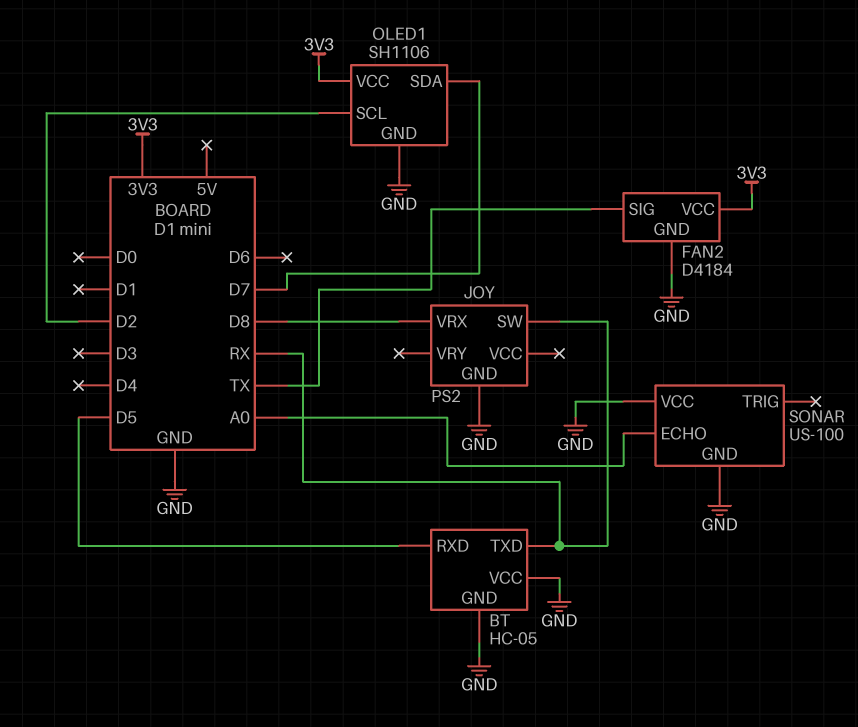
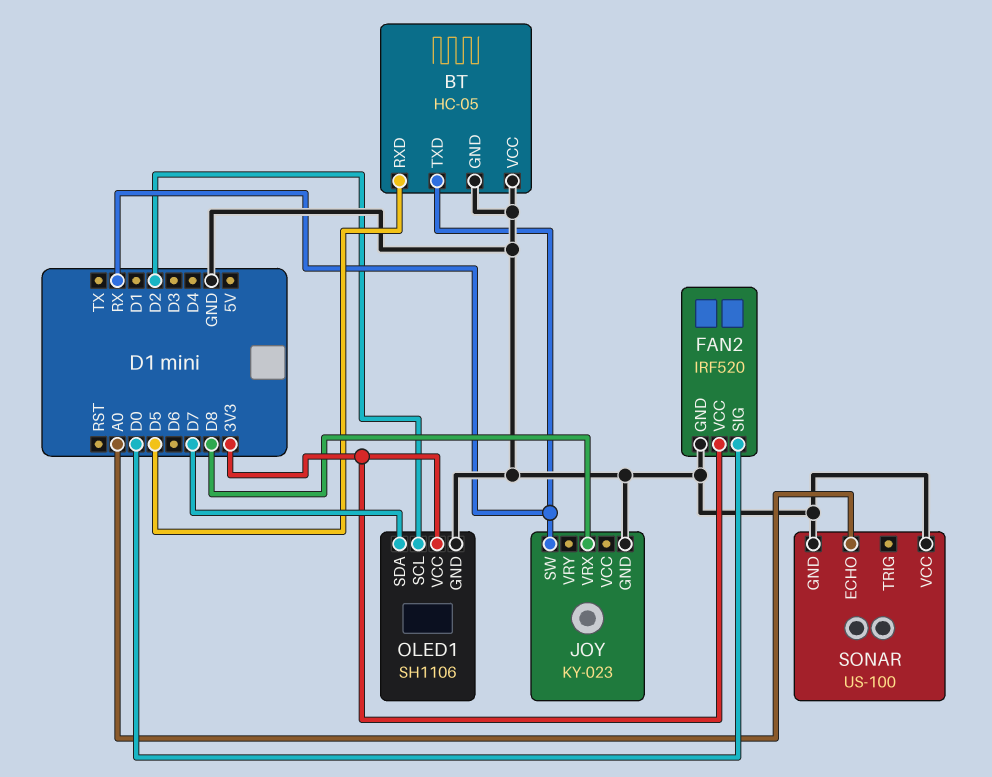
FAN2: D4184 -> IRF520
FAN2 pin SIG: TX -> D0
JOY: PS2 -> KY-023

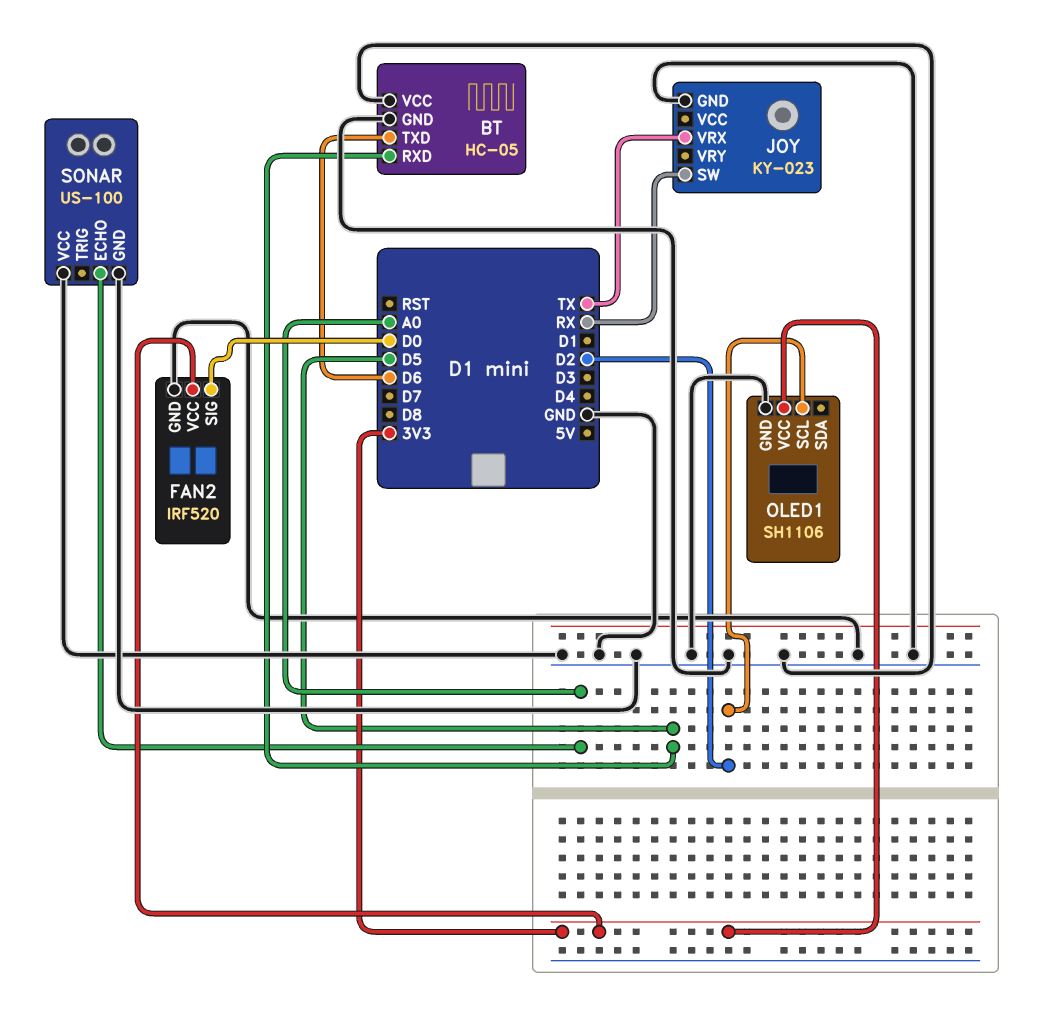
BT pin TXD: RX -> D6
JOY pin VRX: D8 -> TX
OLED1 pin SDA: D7 -> none

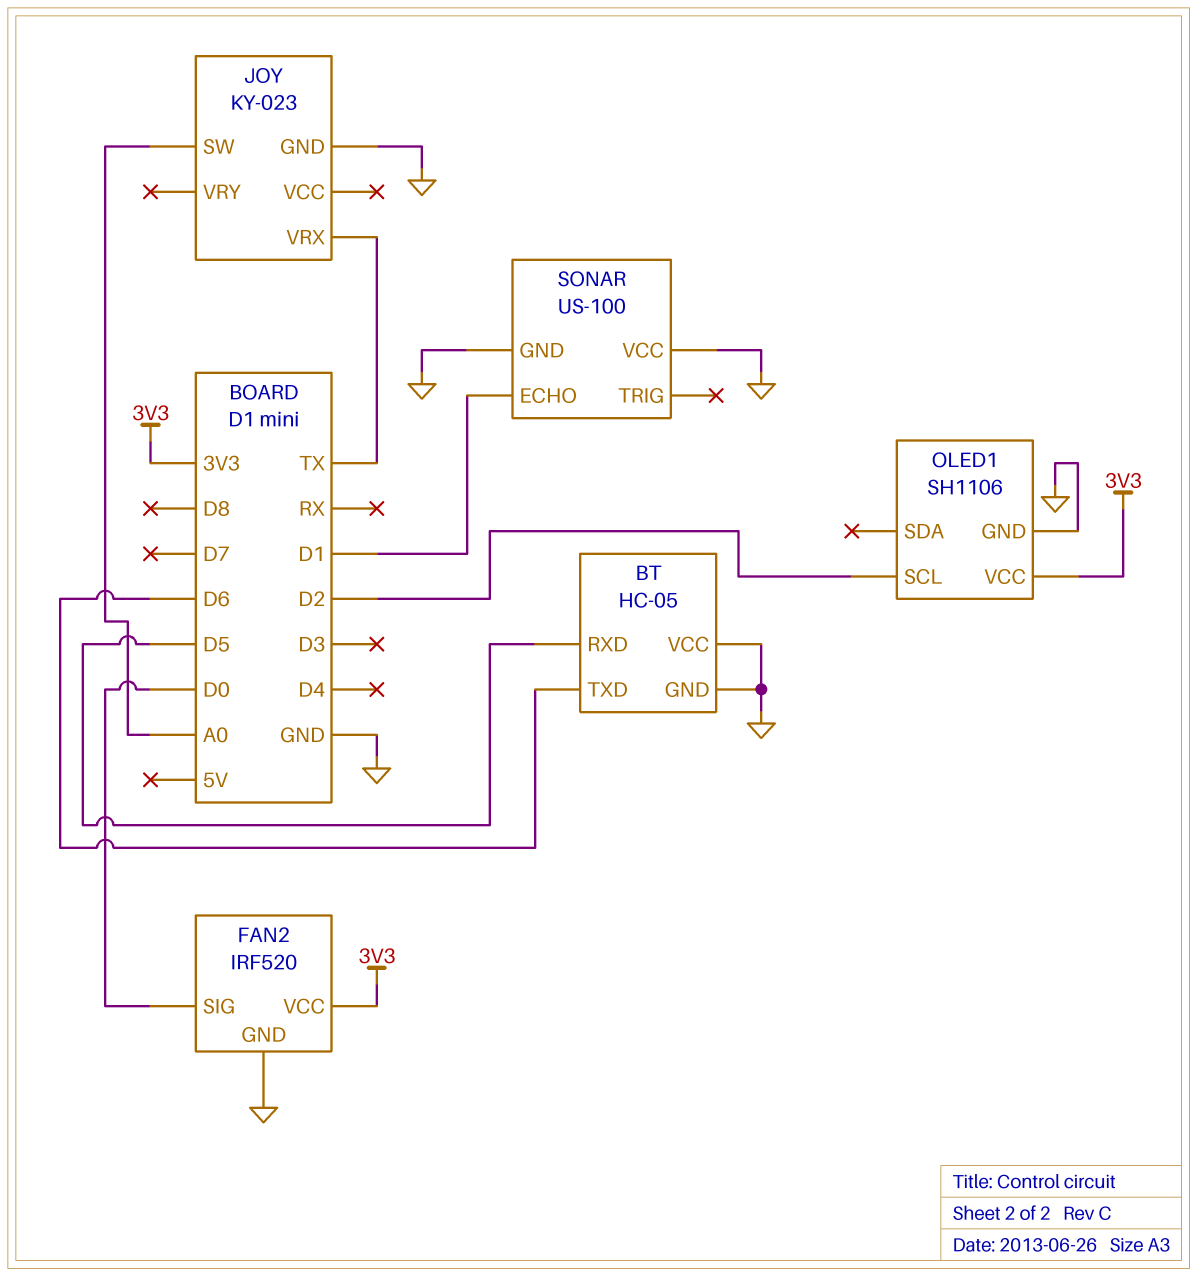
JOY pin SW: RX -> A0
SONAR pin ECHO: A0 -> D1

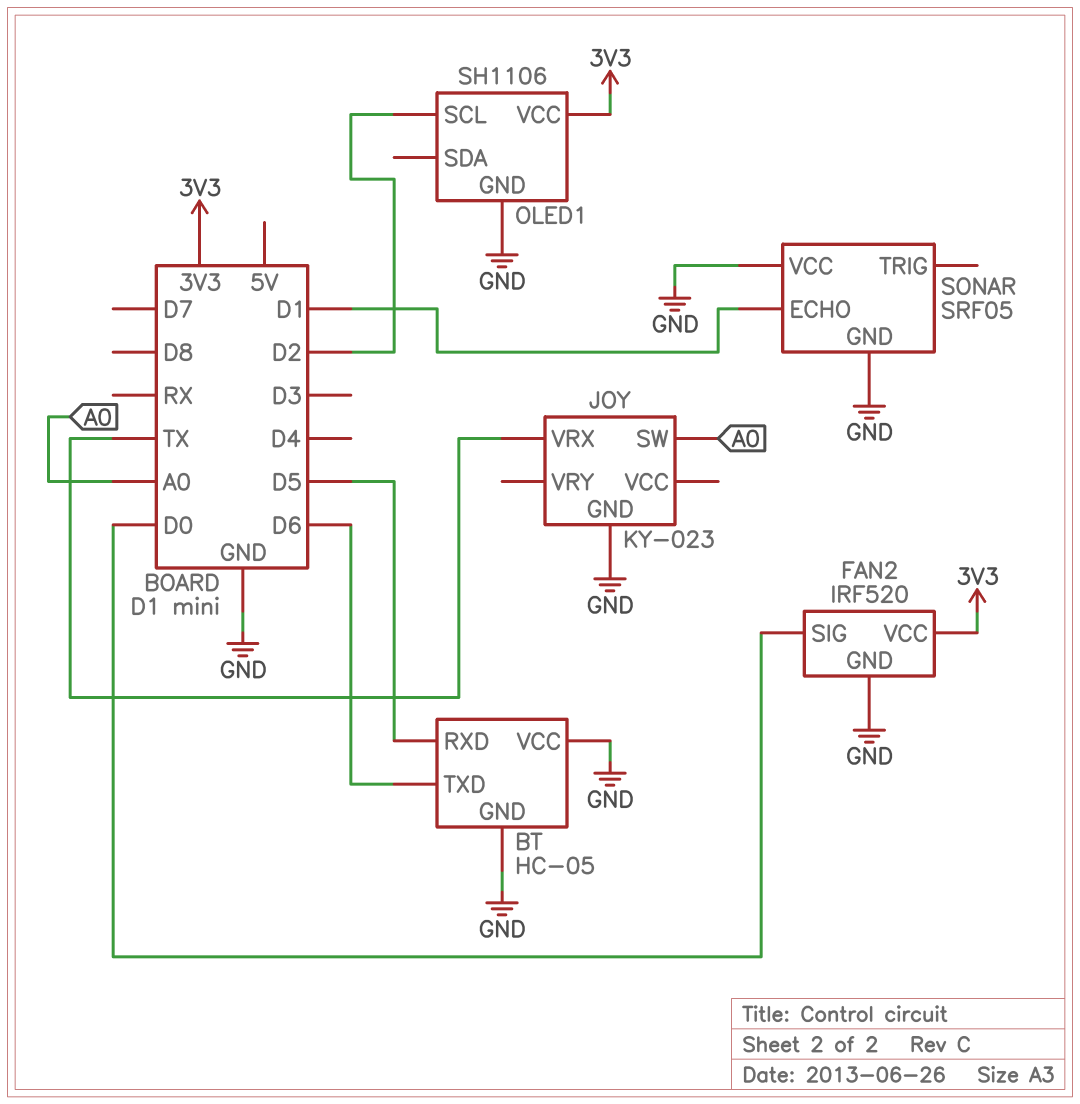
SONAR: US-100 -> SRF05

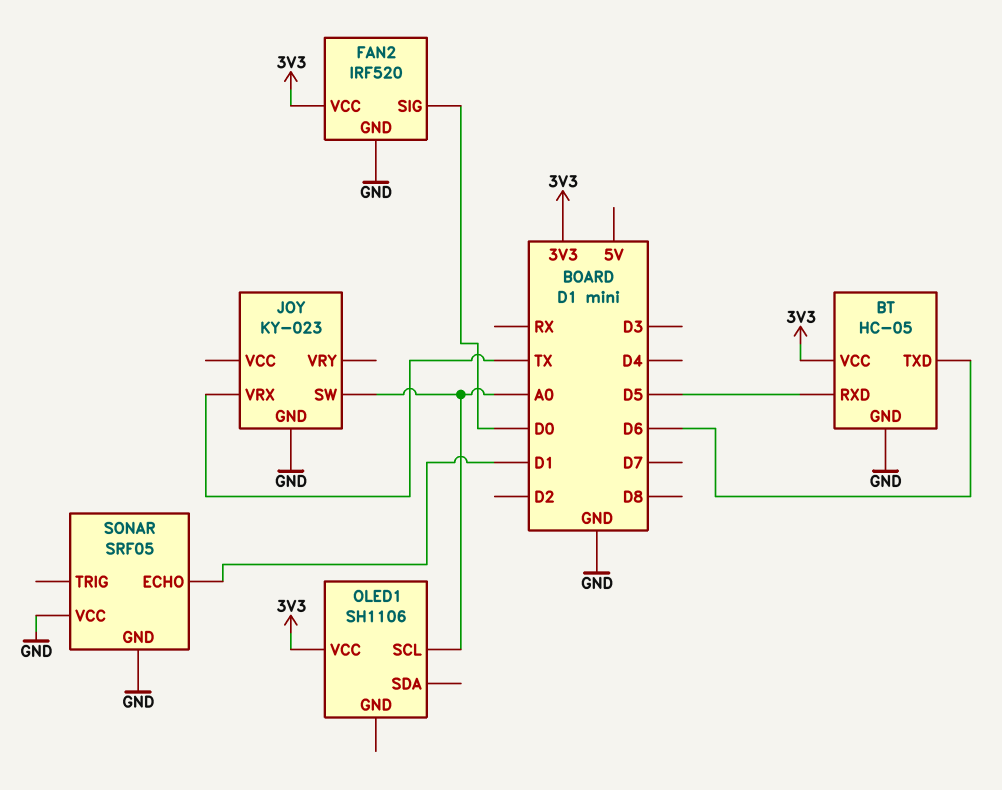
BT pin VCC: GND -> 3V3
OLED1 pin GND: GND -> none
OLED1 pin SCL: D2 -> A0

